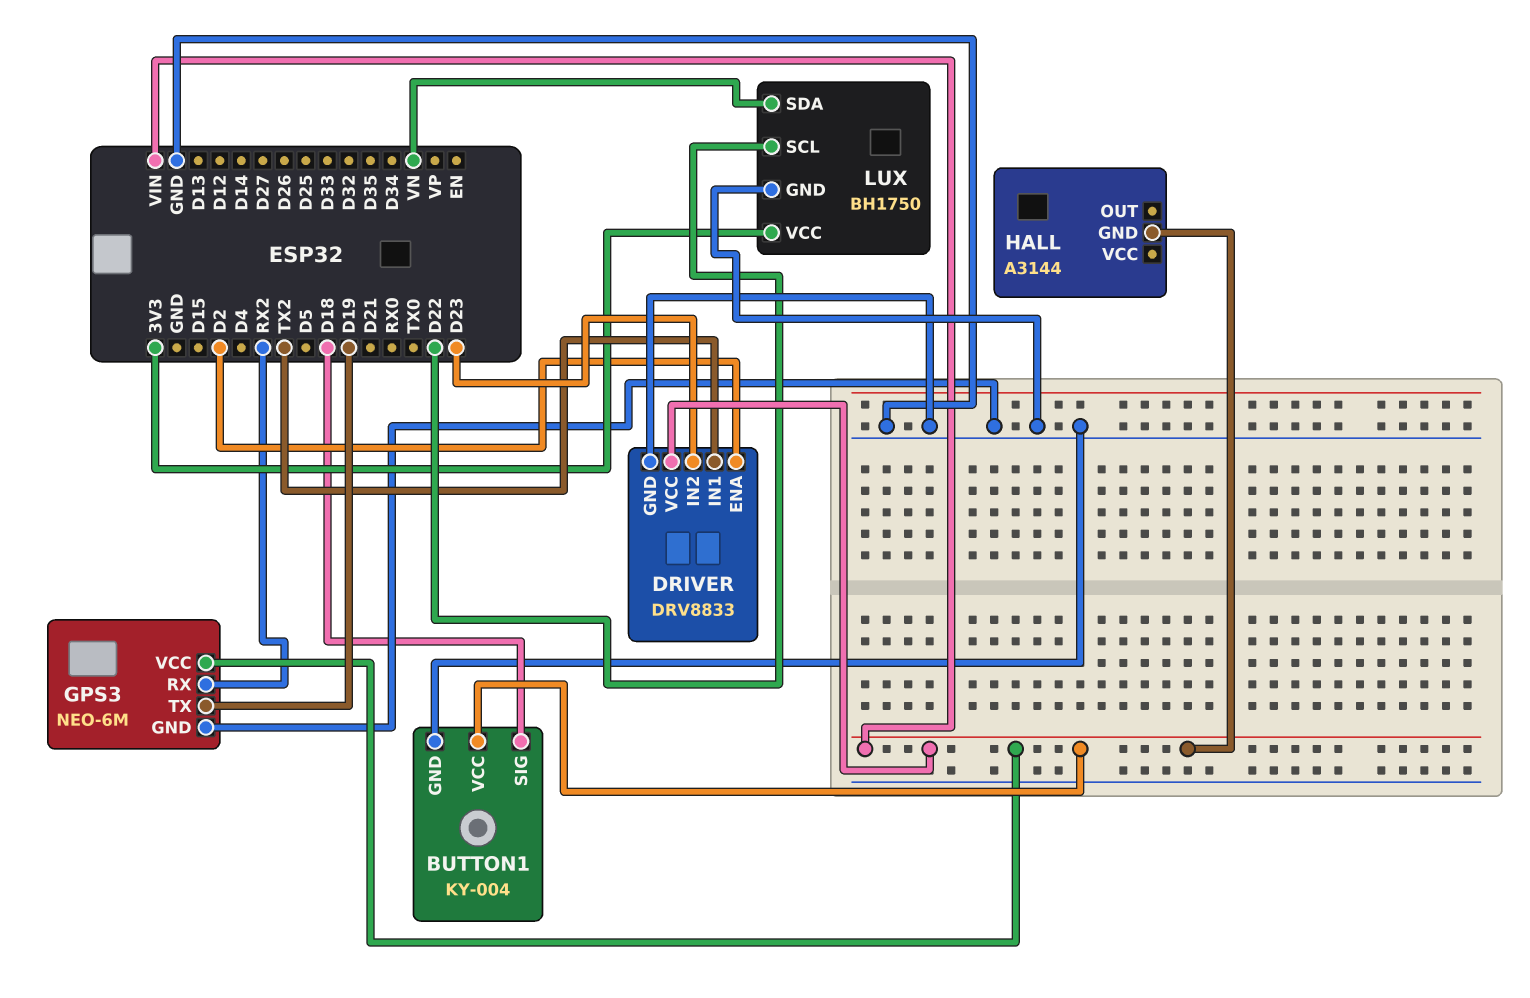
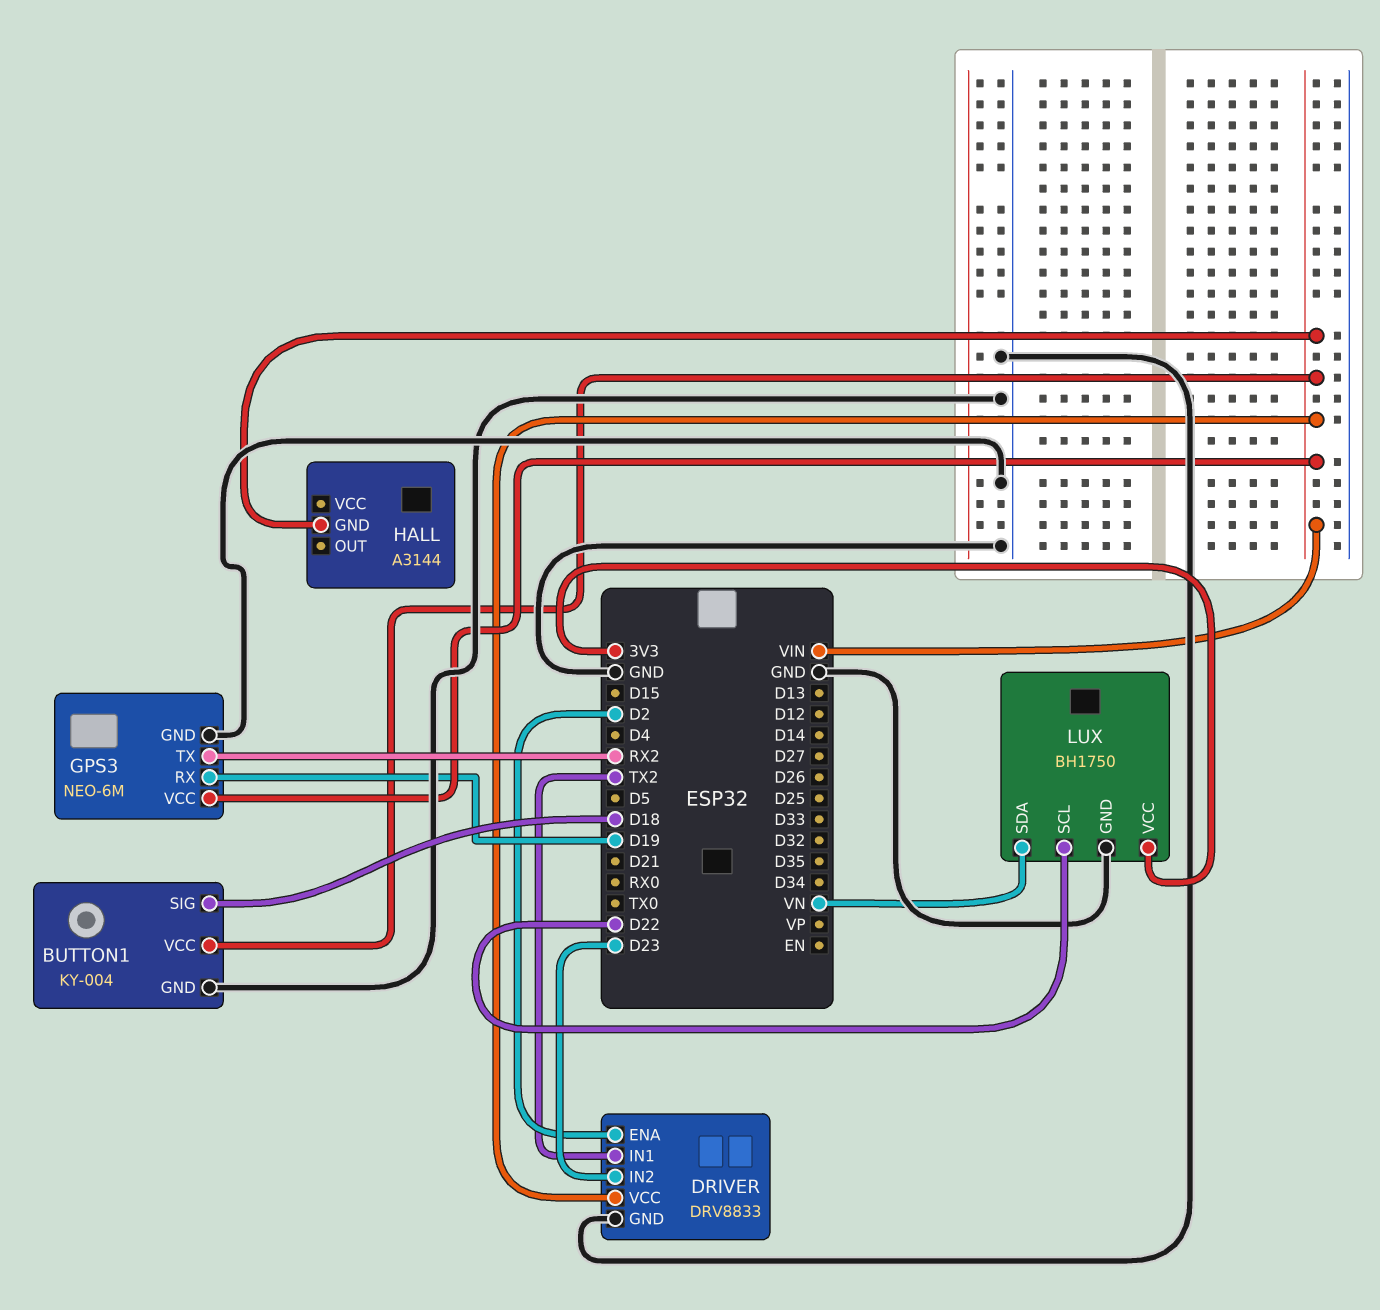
GPS3 pin RX: RX2 -> D19
GPS3 pin TX: D19 -> RX2

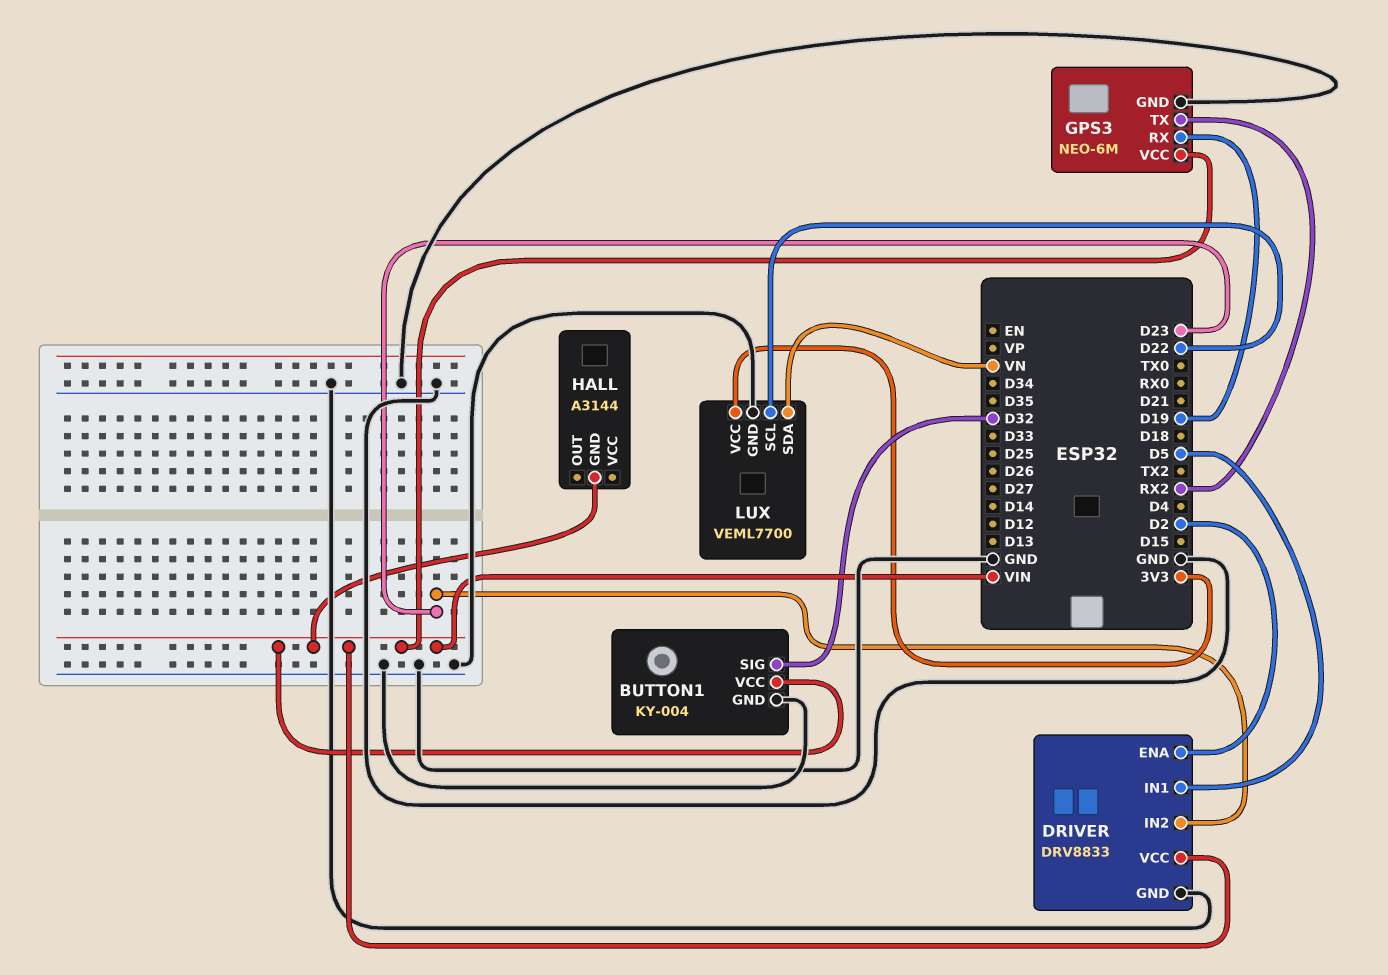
BUTTON1 pin SIG: D18 -> D32
DRIVER pin IN1: TX2 -> D5
LUX: BH1750 -> VEML7700

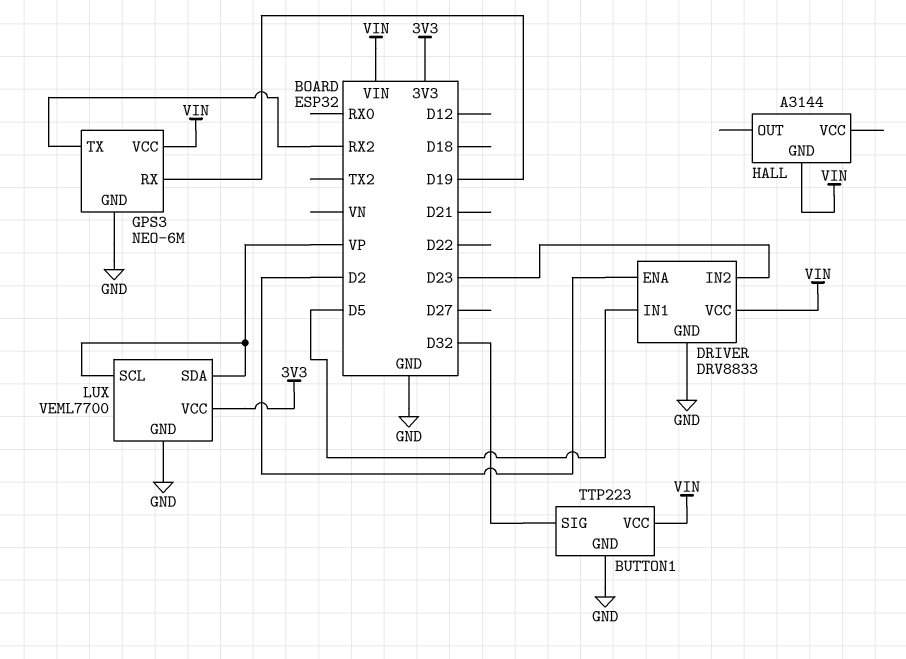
BUTTON1: KY-004 -> TTP223
LUX pin SCL: D22 -> VP
LUX pin SDA: VN -> VP

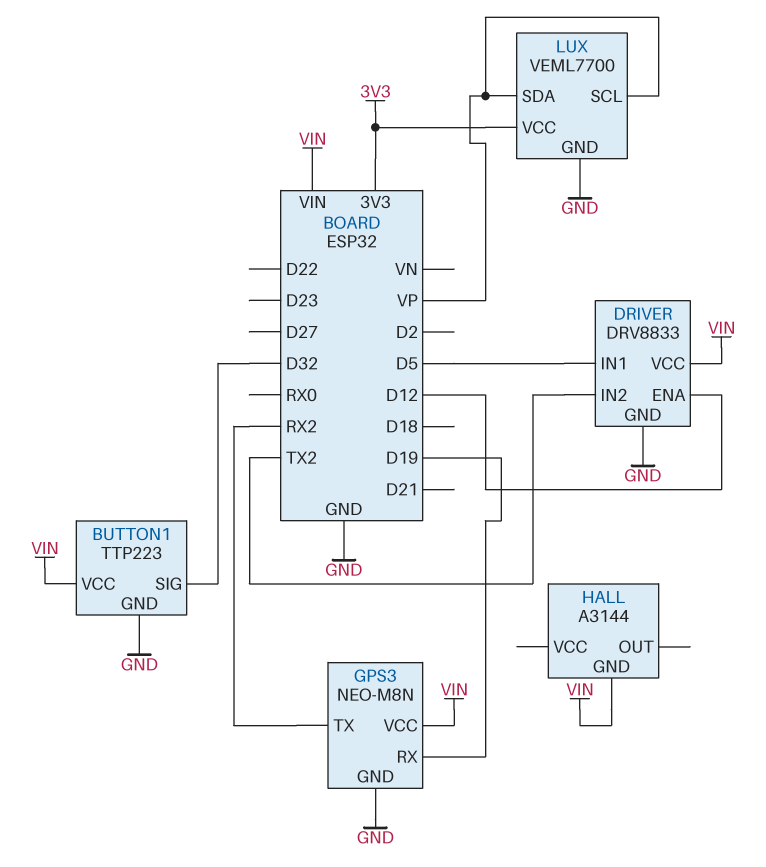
DRIVER pin ENA: D2 -> D12
DRIVER pin IN2: D23 -> TX2
GPS3: NEO-6M -> NEO-M8N

